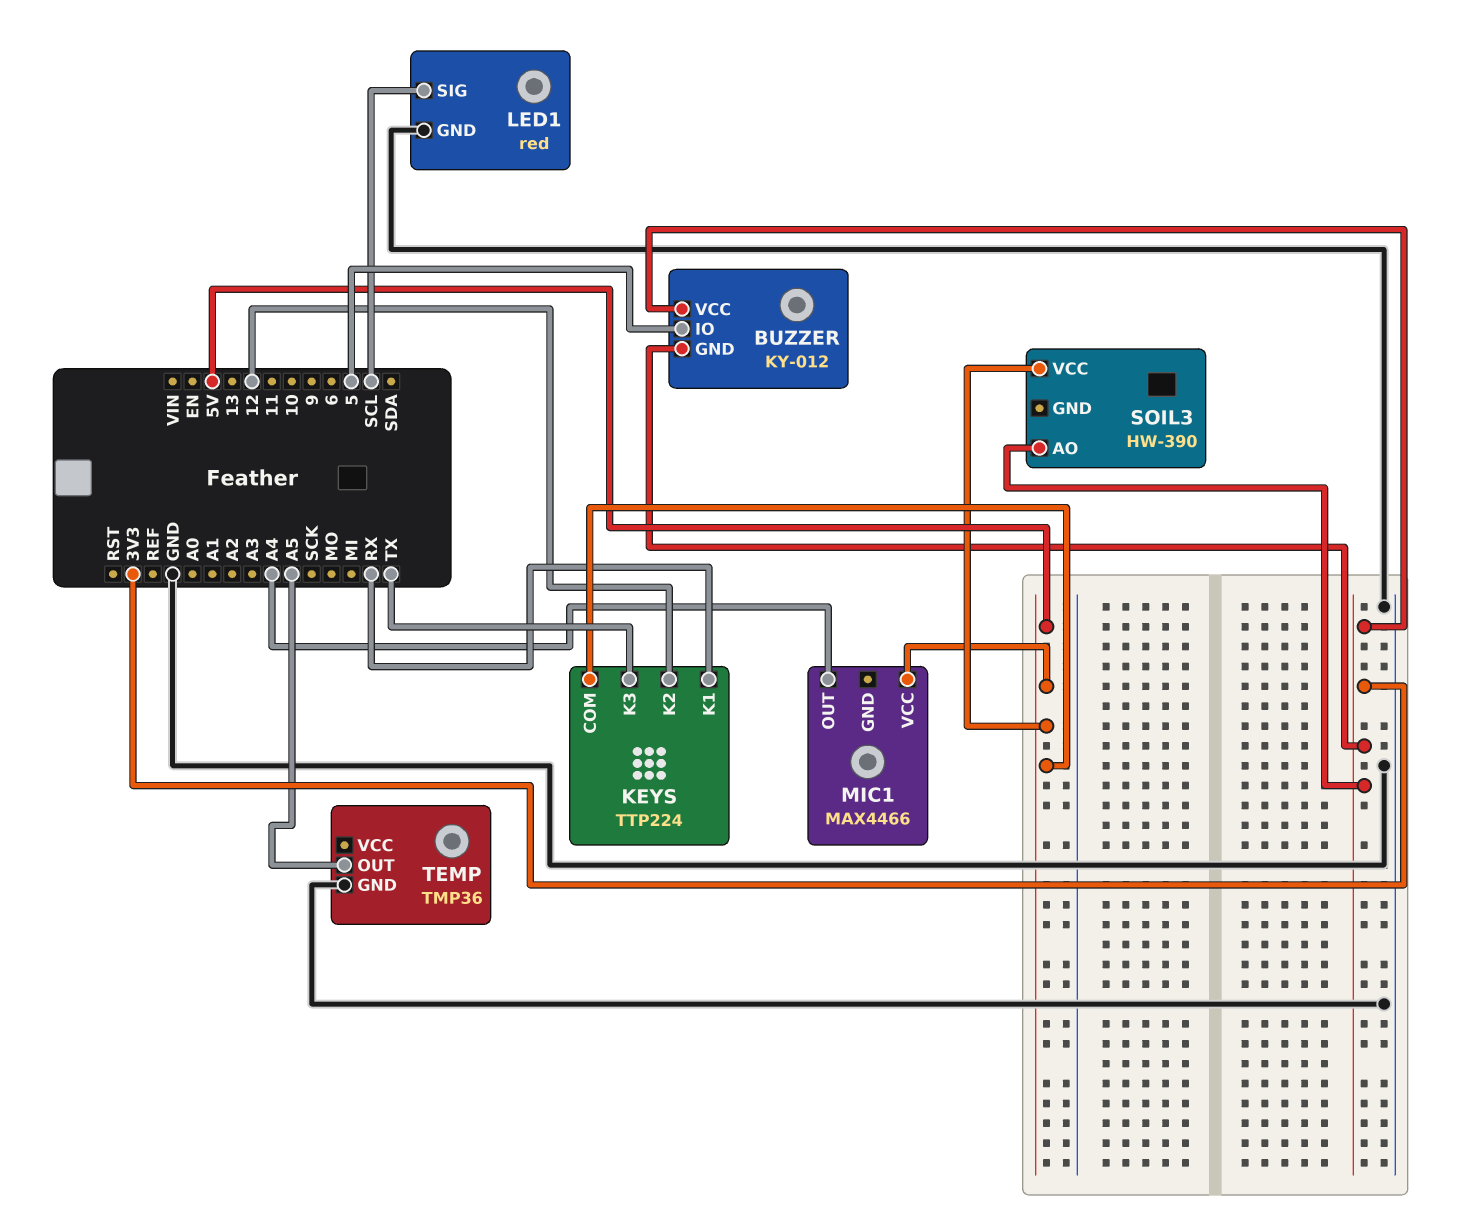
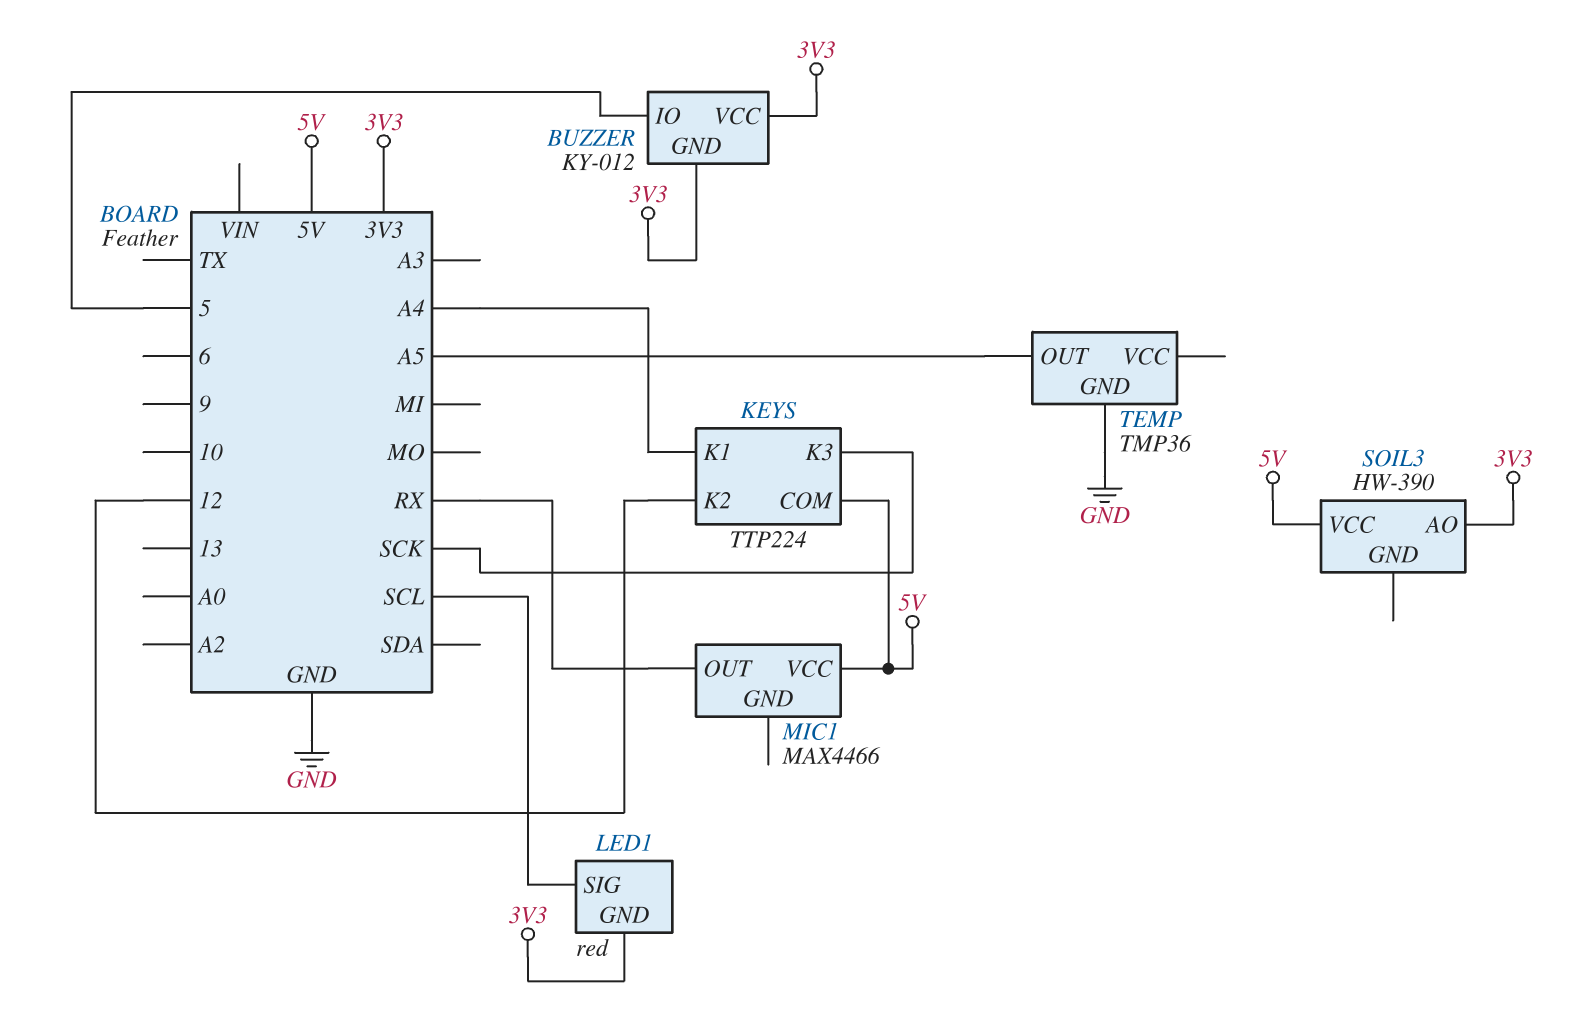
KEYS pin K1: RX -> A4
KEYS pin K3: TX -> SCK
LED1 pin GND: GND -> 3V3
MIC1 pin OUT: A4 -> RX

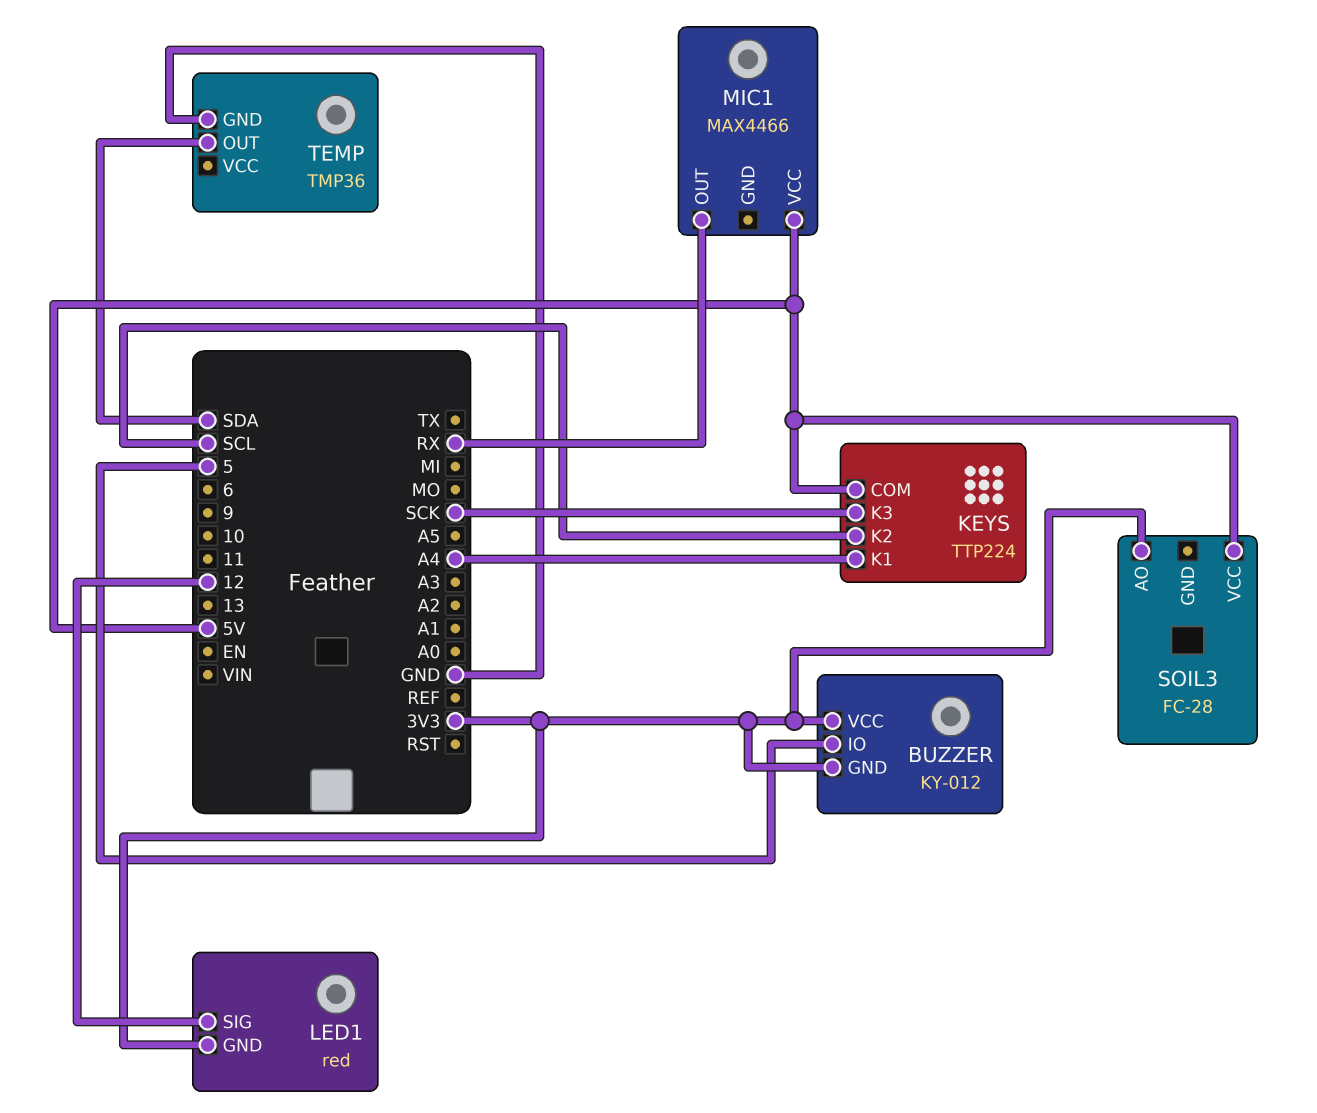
KEYS pin K2: 12 -> SCL
LED1 pin SIG: SCL -> 12
SOIL3: HW-390 -> FC-28
TEMP pin OUT: A5 -> SDA

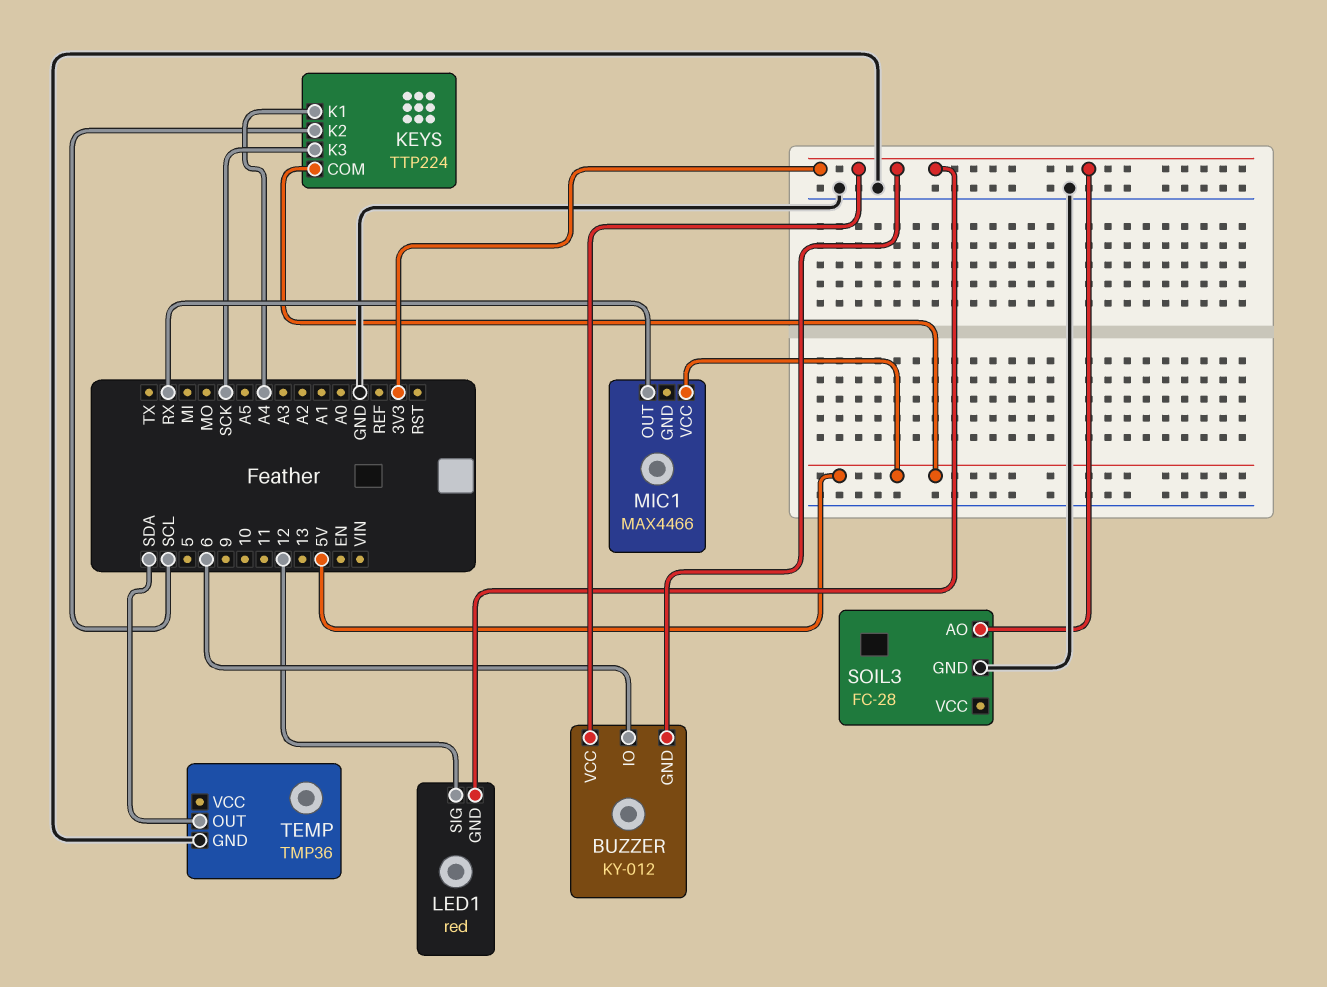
BUZZER pin IO: 5 -> 6
SOIL3 pin GND: none -> GND
SOIL3 pin VCC: 5V -> none

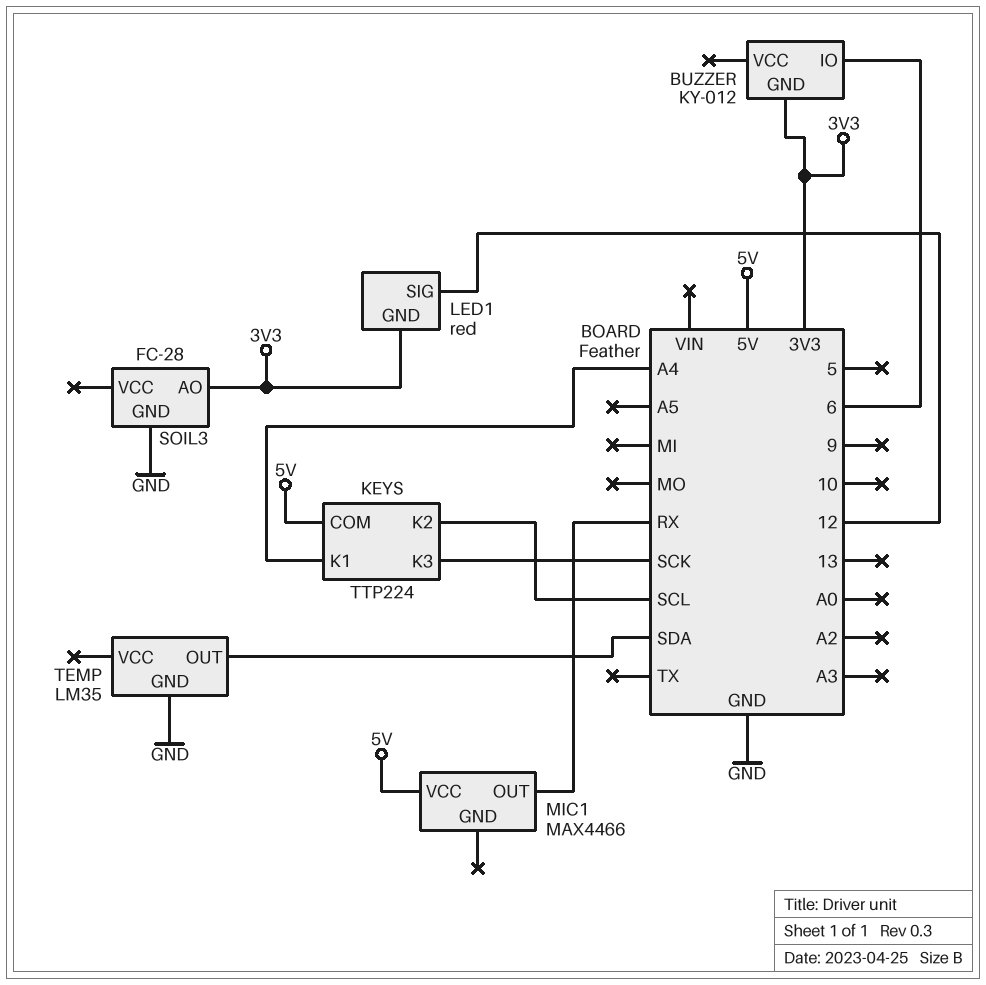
BUZZER pin VCC: 3V3 -> none
TEMP: TMP36 -> LM35

